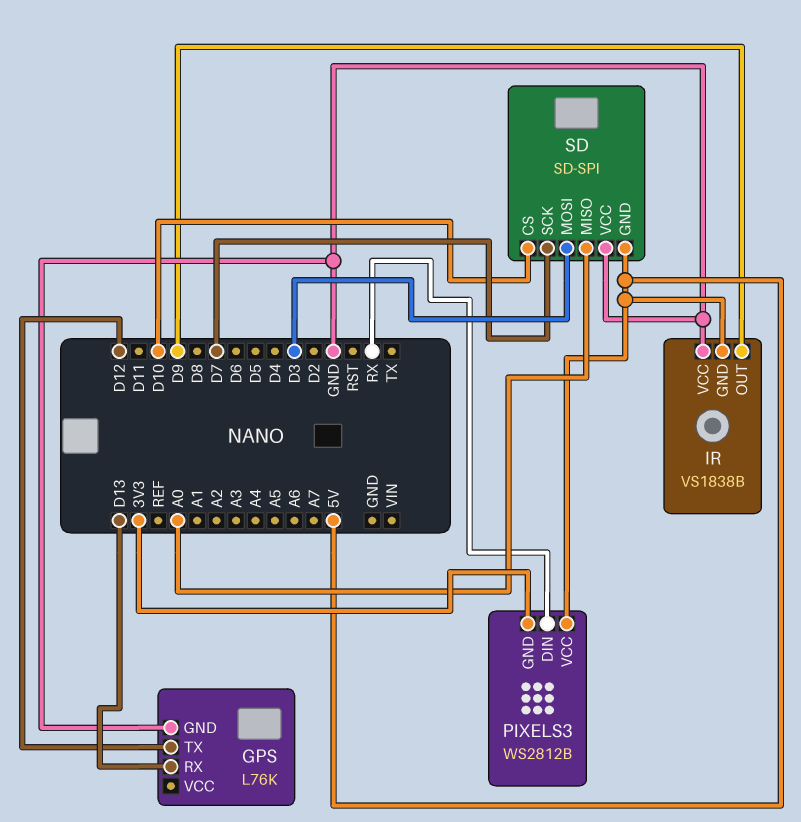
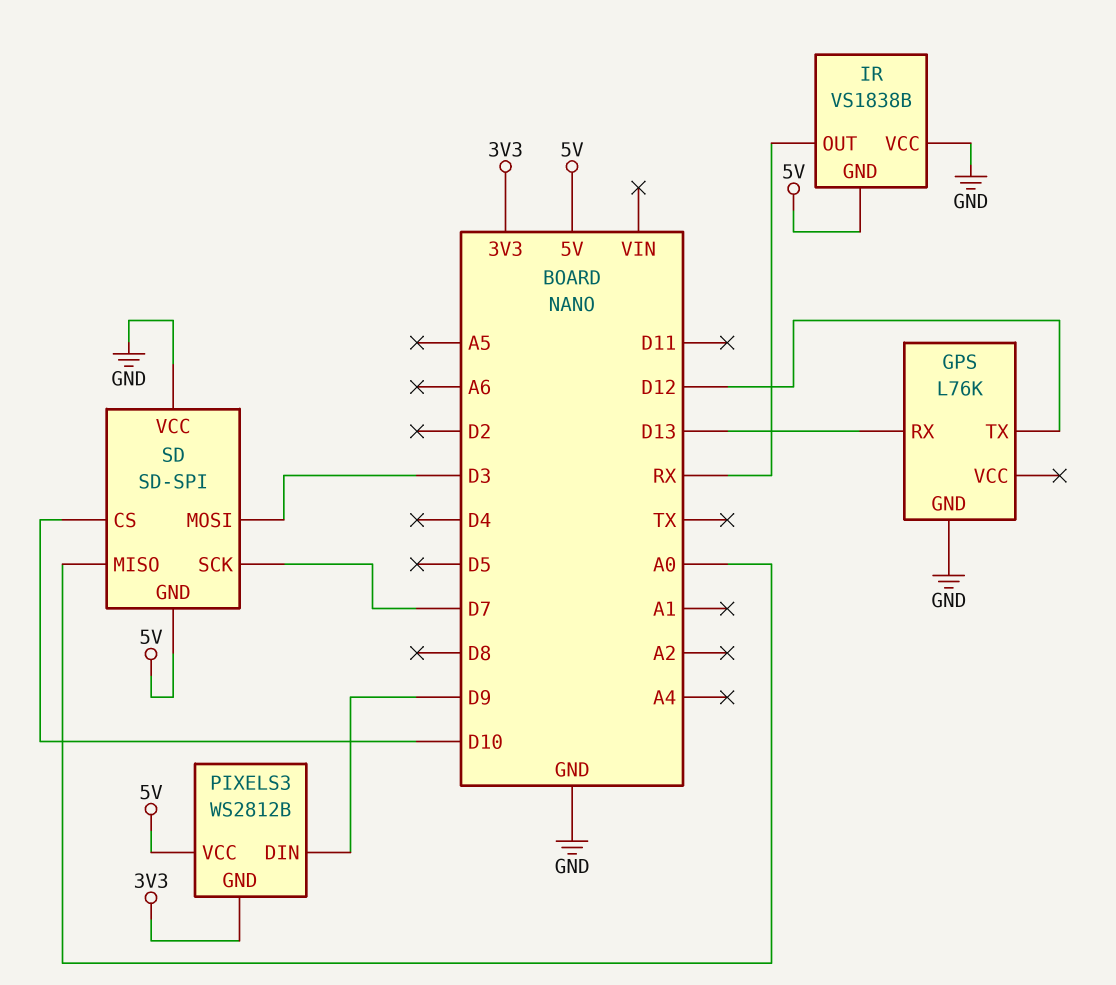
IR pin OUT: D9 -> RX
PIXELS3 pin DIN: RX -> D9

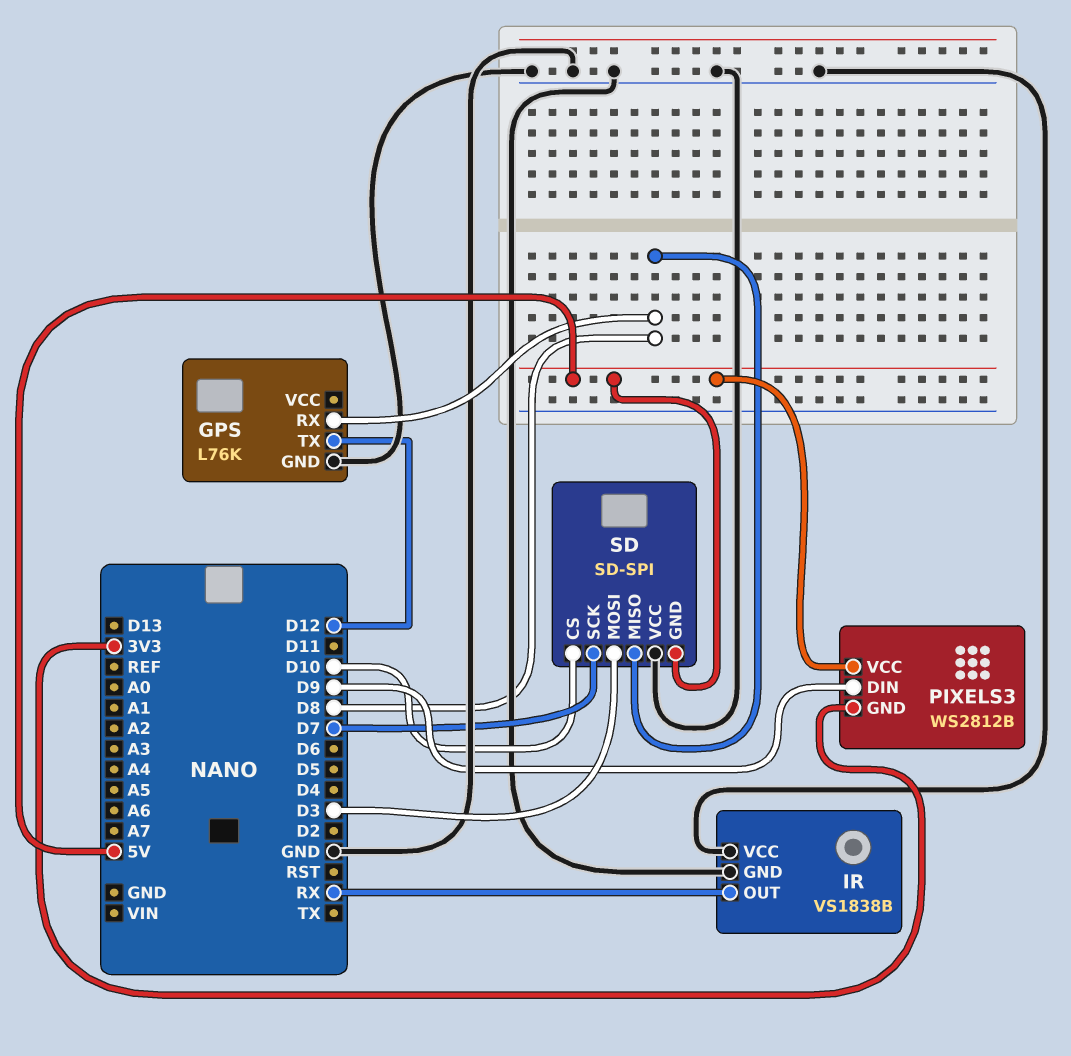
GPS pin RX: D13 -> D8
IR pin GND: 5V -> GND
SD pin MISO: A0 -> D8

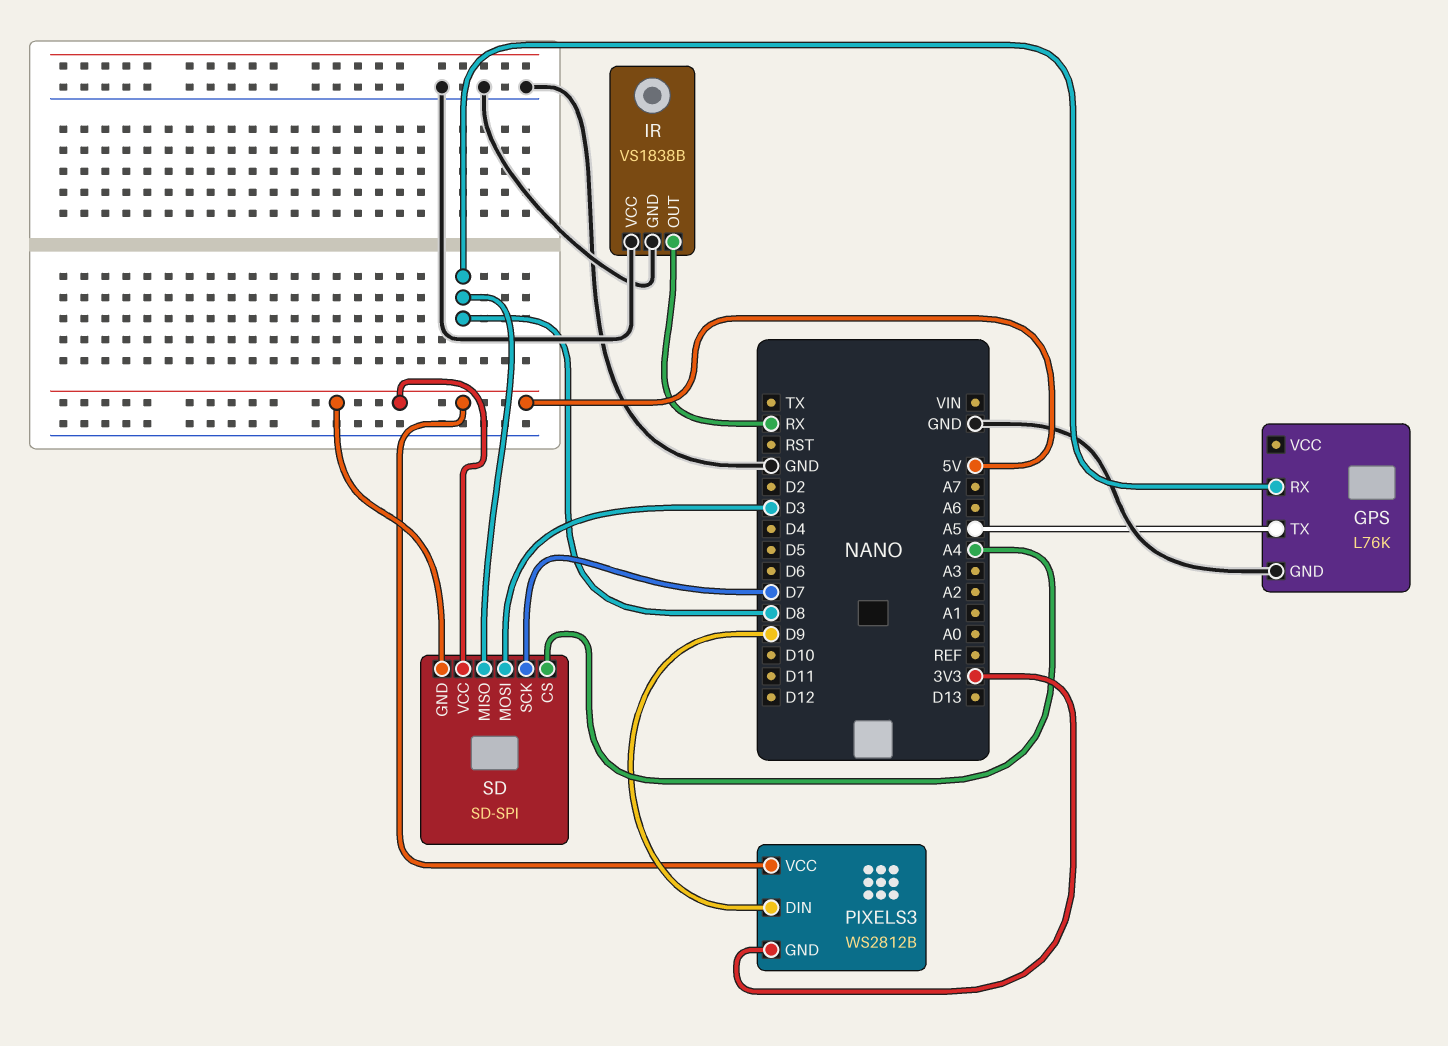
GPS pin TX: D12 -> A5
SD pin CS: D10 -> A4
SD pin VCC: GND -> 5V

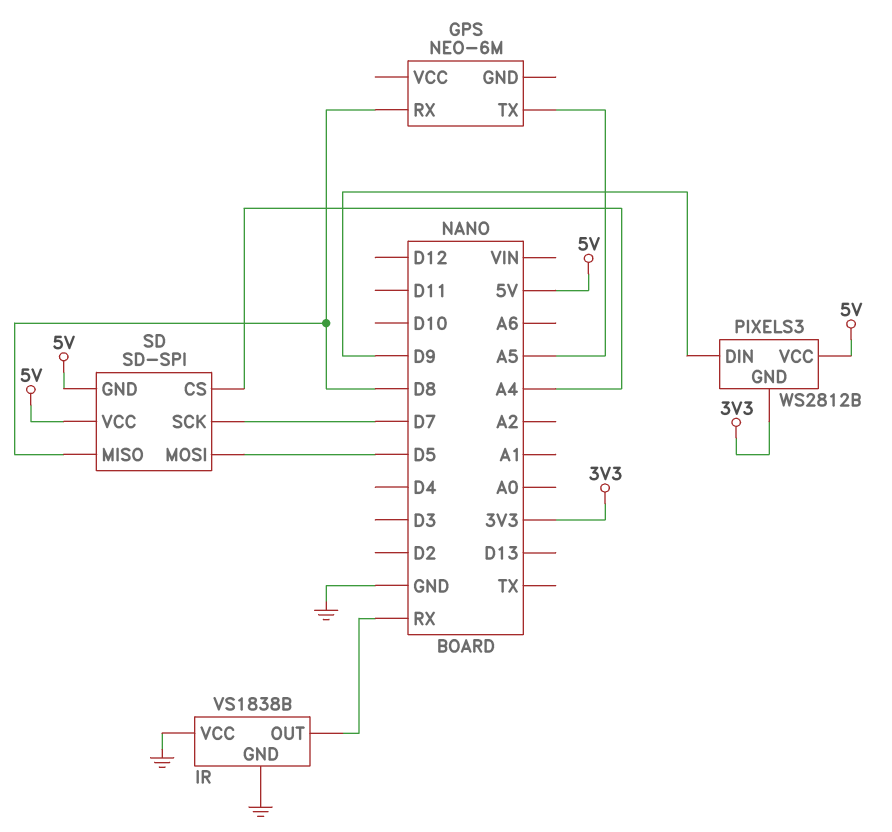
GPS: L76K -> NEO-6M
GPS pin GND: GND -> none
SD pin MOSI: D3 -> D5

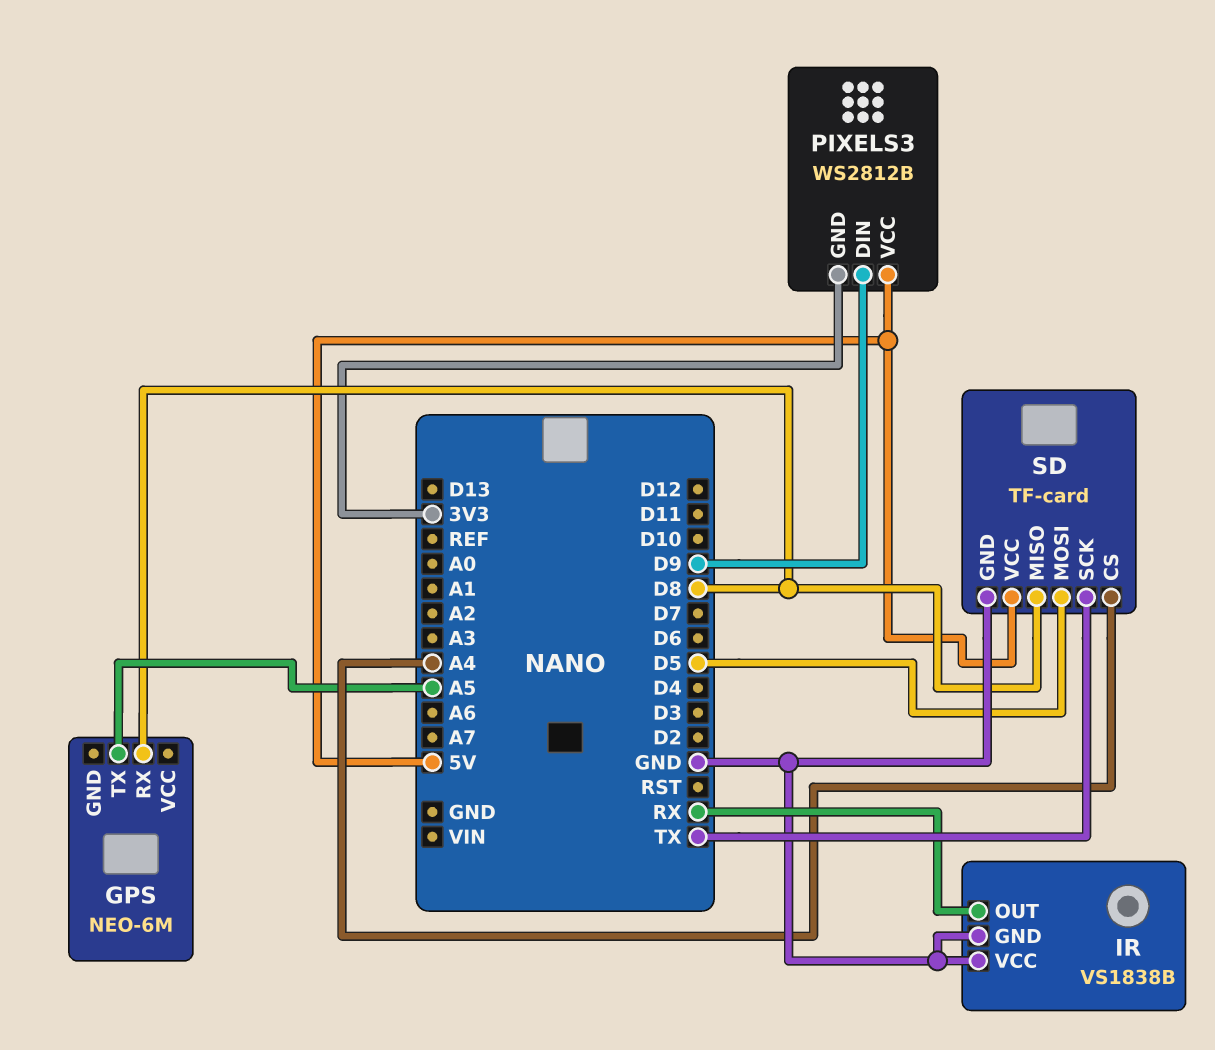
SD: SD-SPI -> TF-card
SD pin GND: 5V -> GND
SD pin SCK: D7 -> TX

